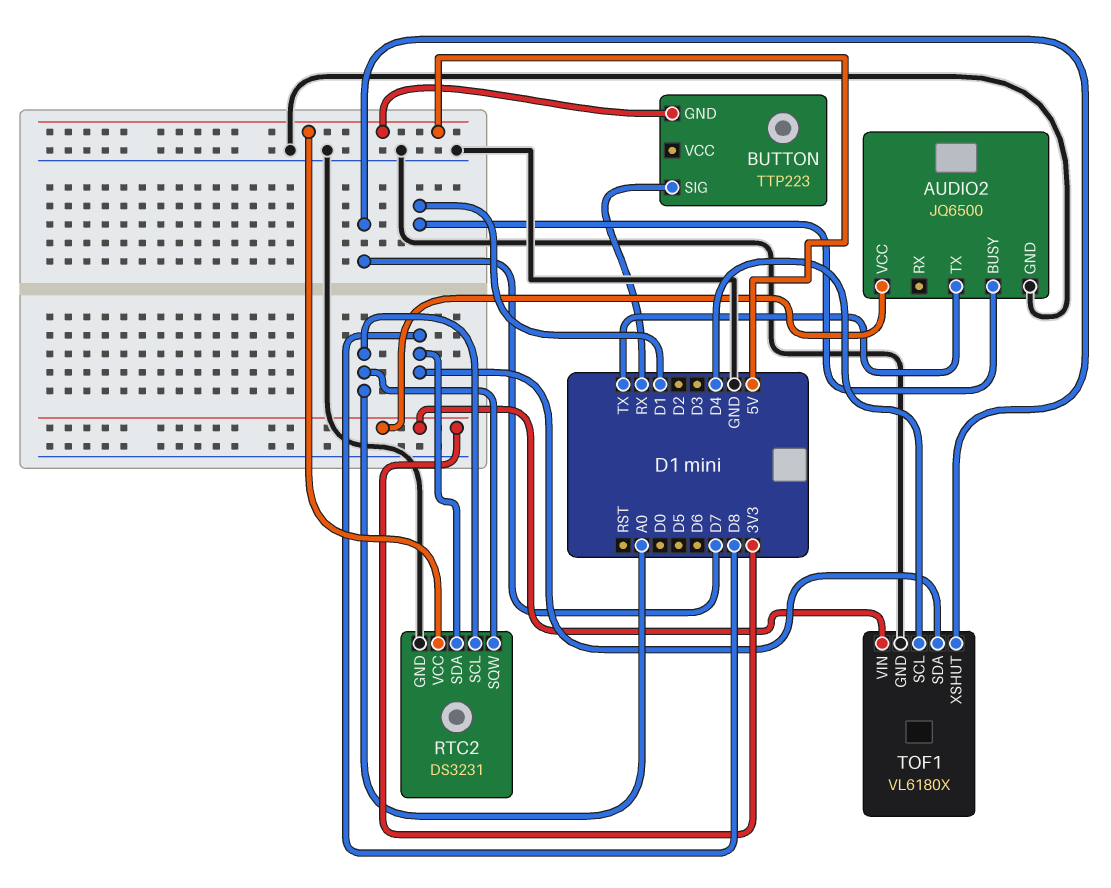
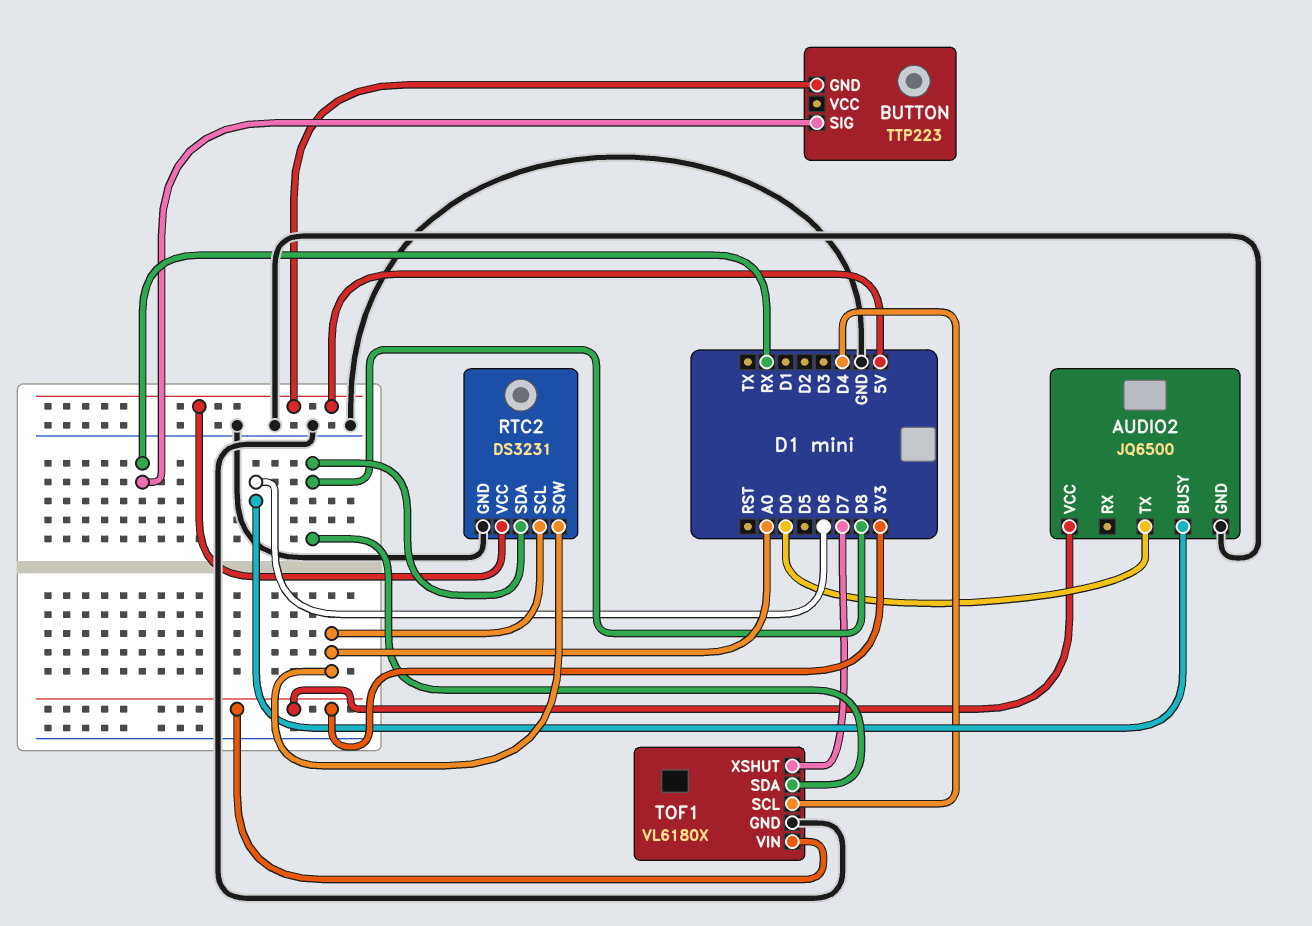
AUDIO2 pin BUSY: D1 -> D6
AUDIO2 pin TX: TX -> D0

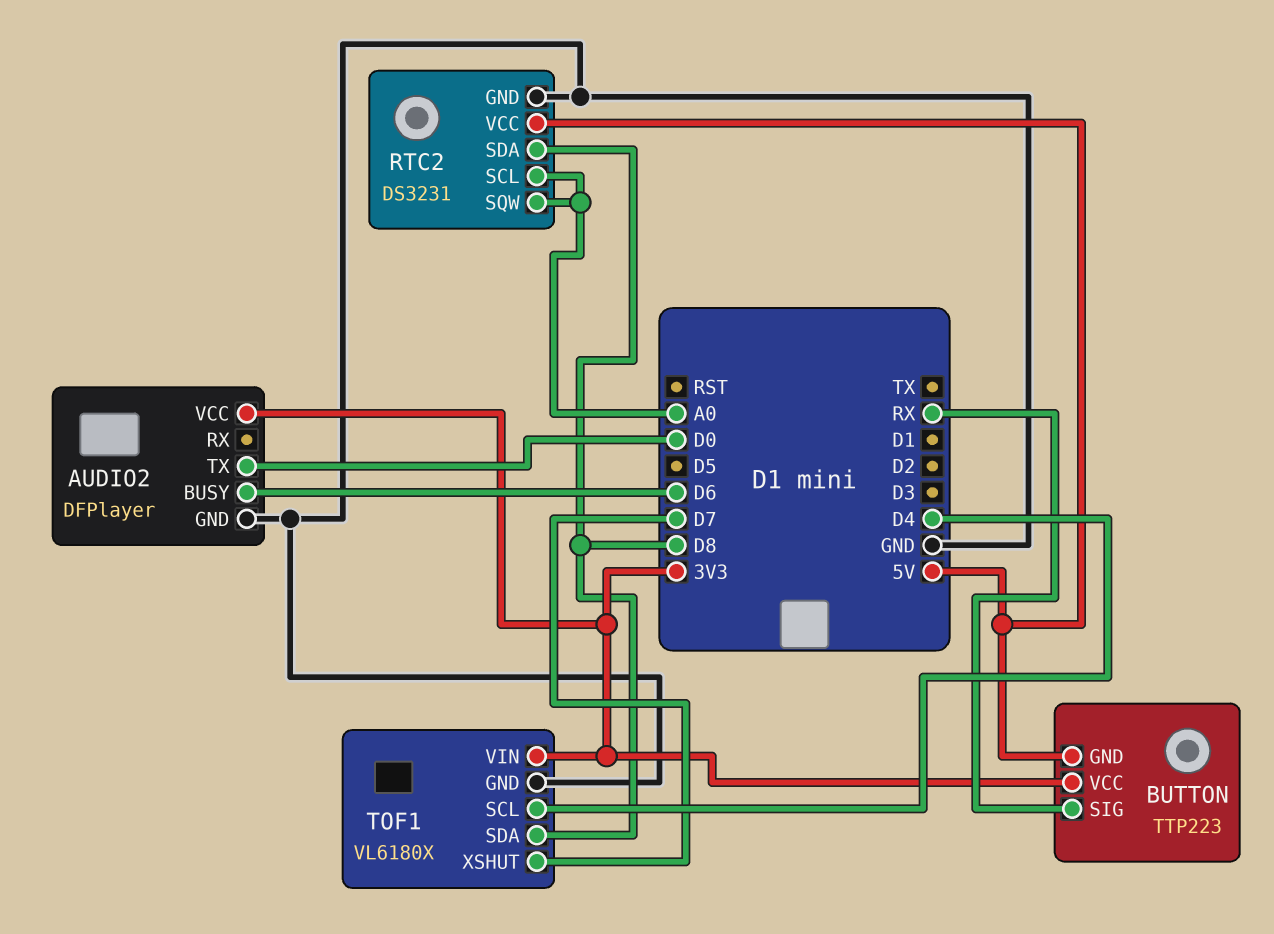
AUDIO2: JQ6500 -> DFPlayer
BUTTON pin VCC: none -> 3V3

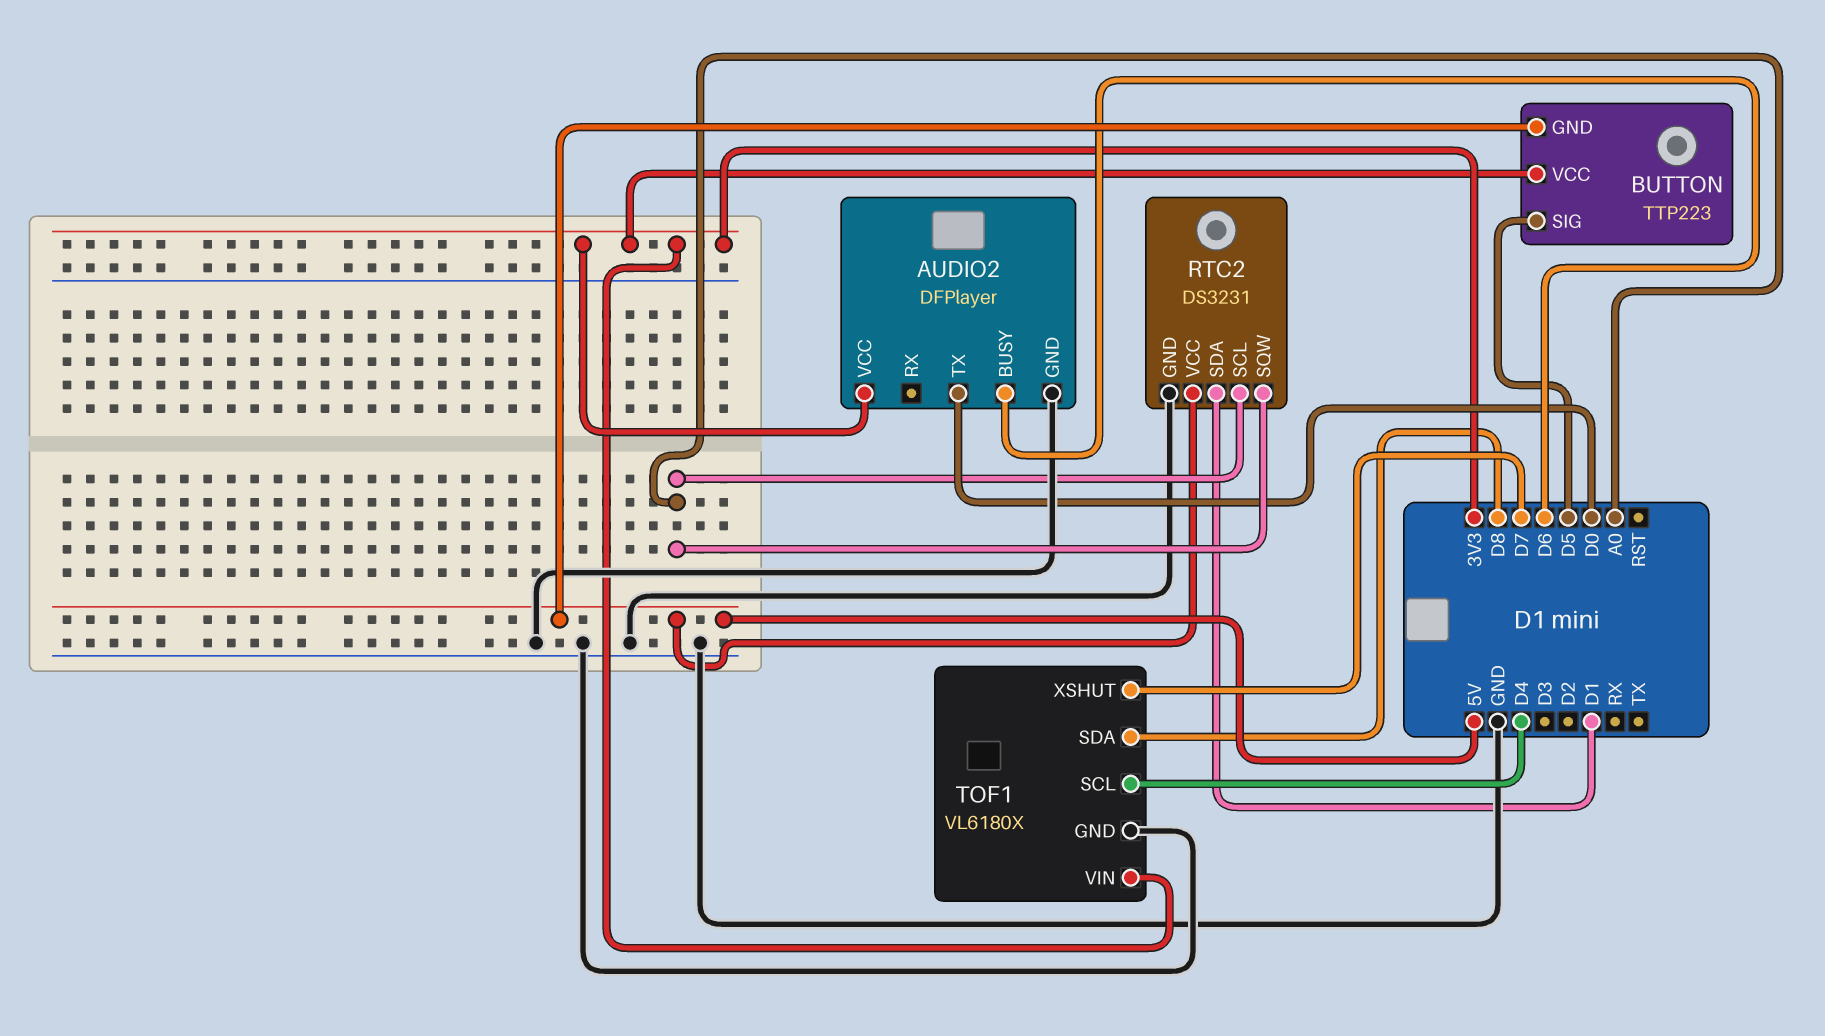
BUTTON pin SIG: RX -> D5
RTC2 pin SDA: D8 -> D1

